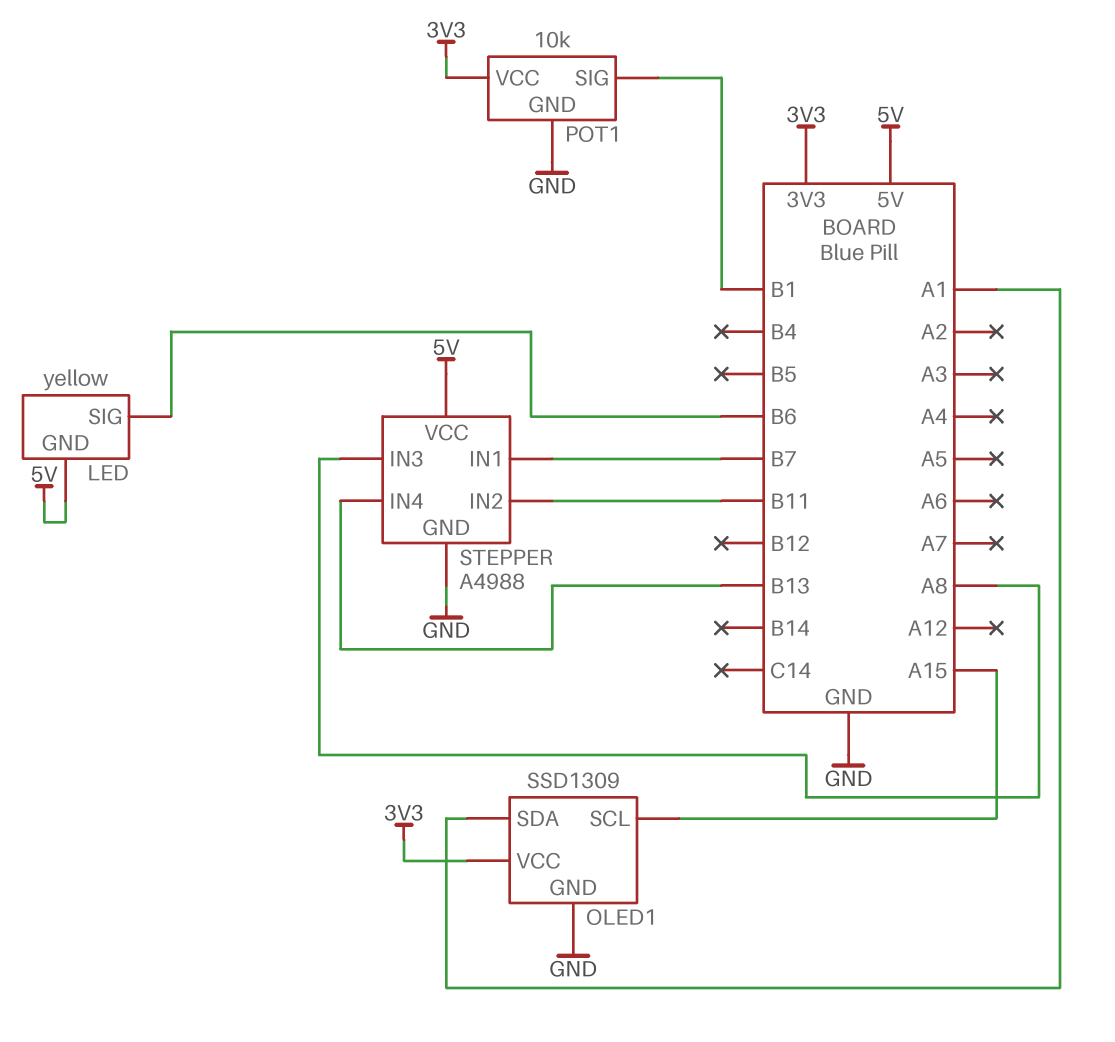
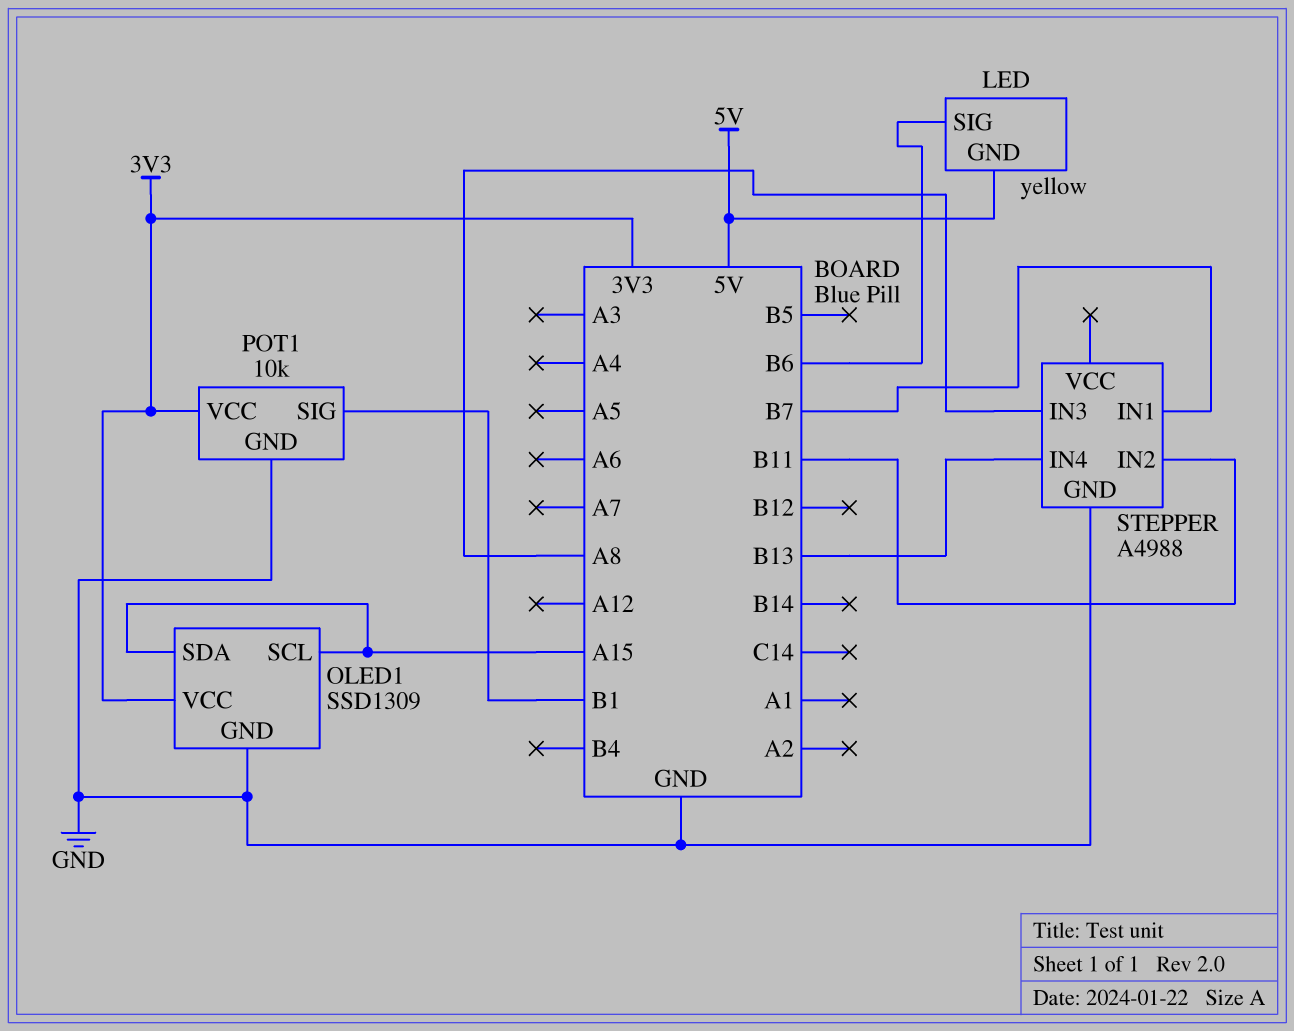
OLED1 pin SDA: A1 -> A15
STEPPER pin VCC: 5V -> none

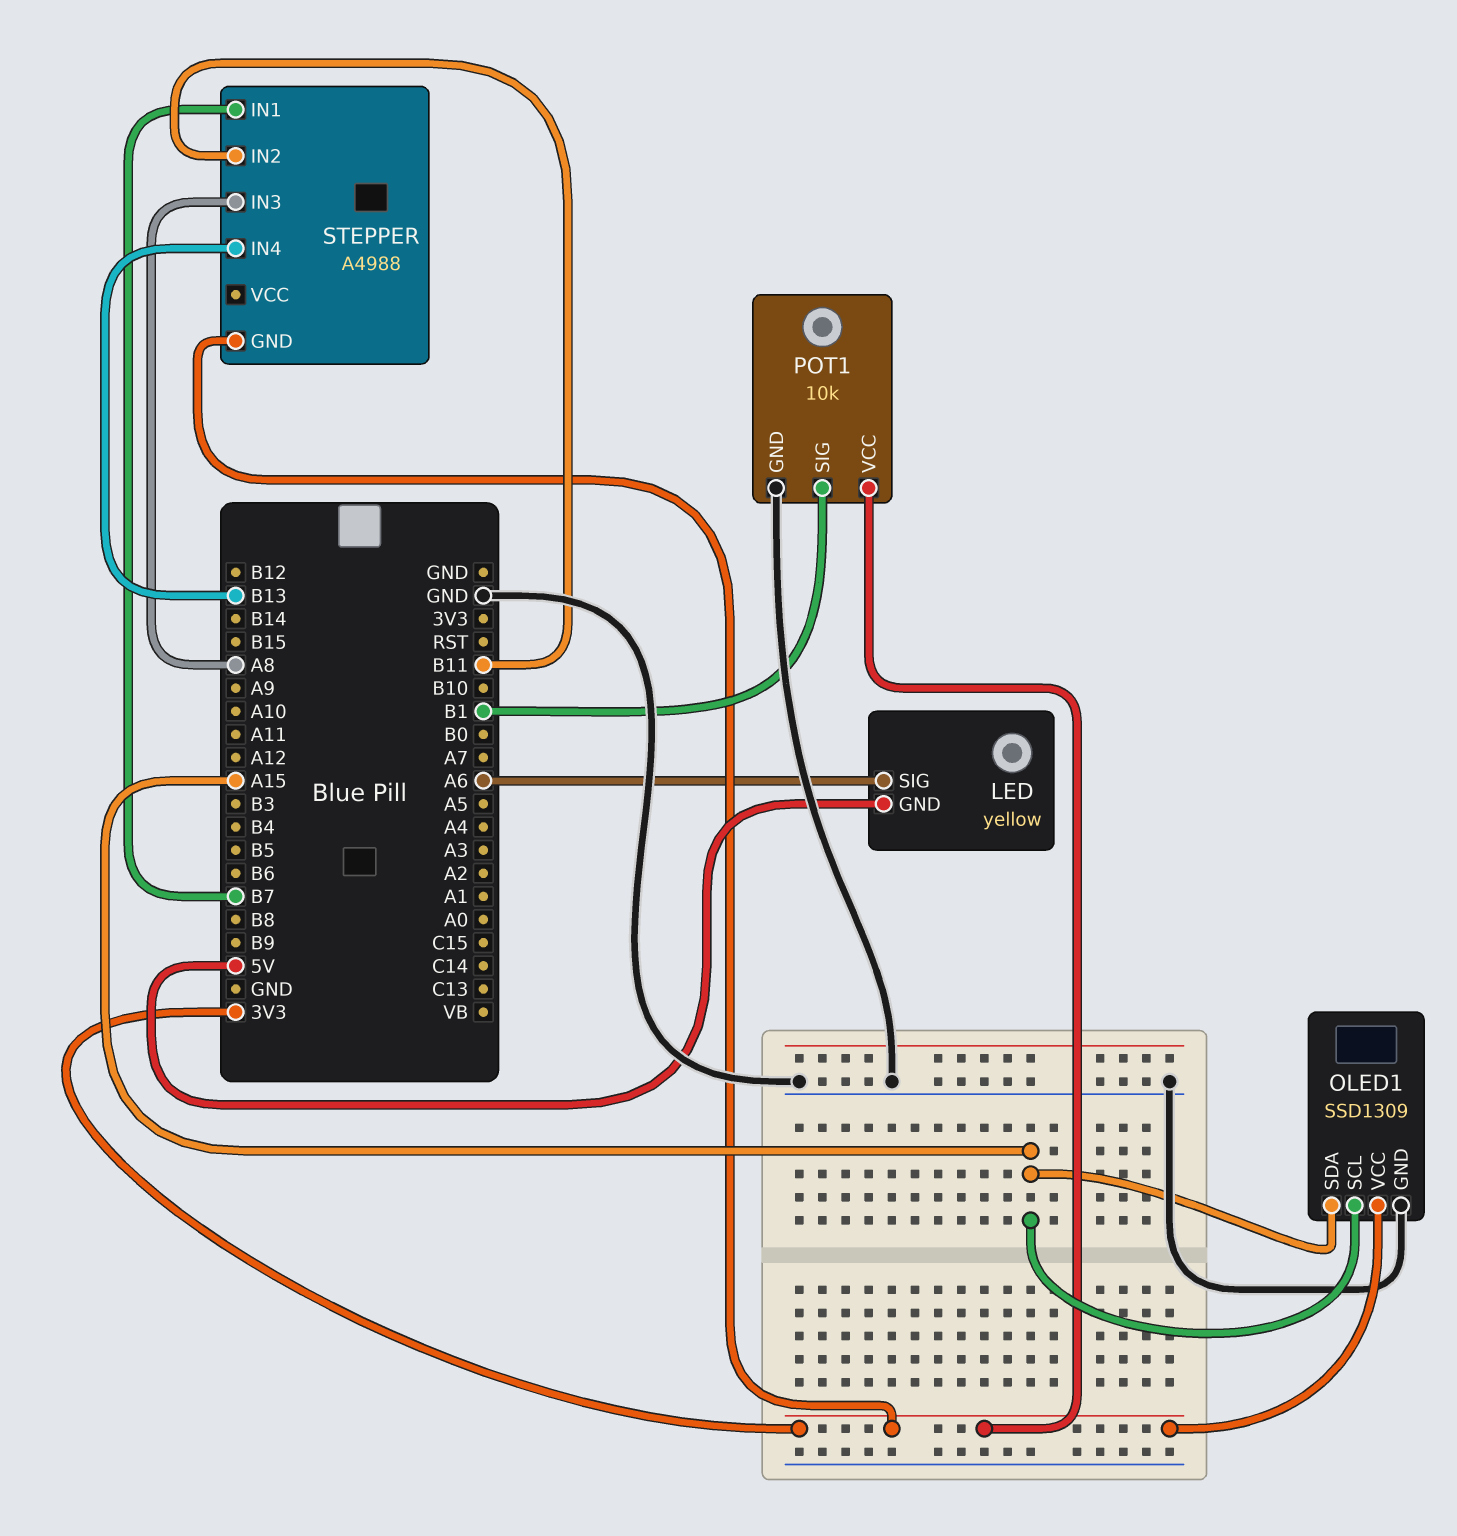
LED pin SIG: B6 -> A6
STEPPER pin GND: GND -> 3V3

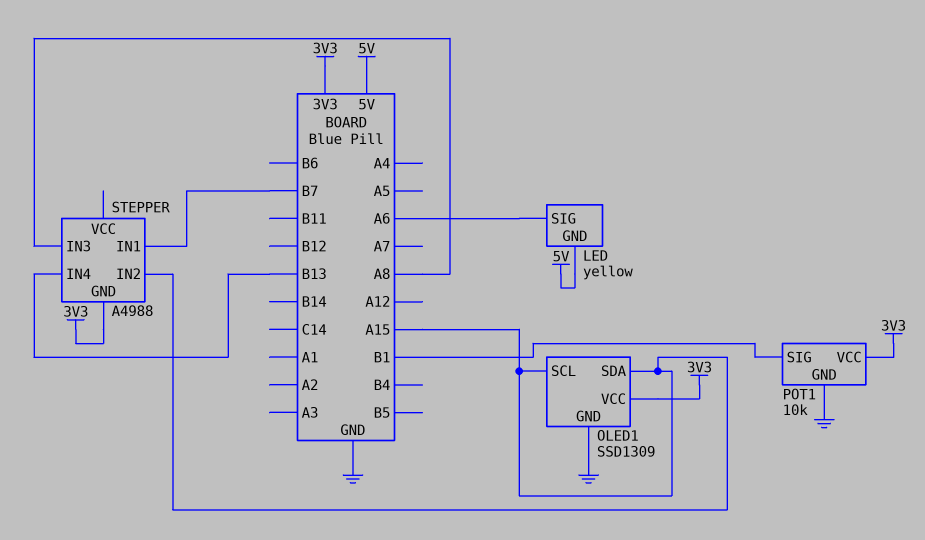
STEPPER pin IN2: B11 -> A15

